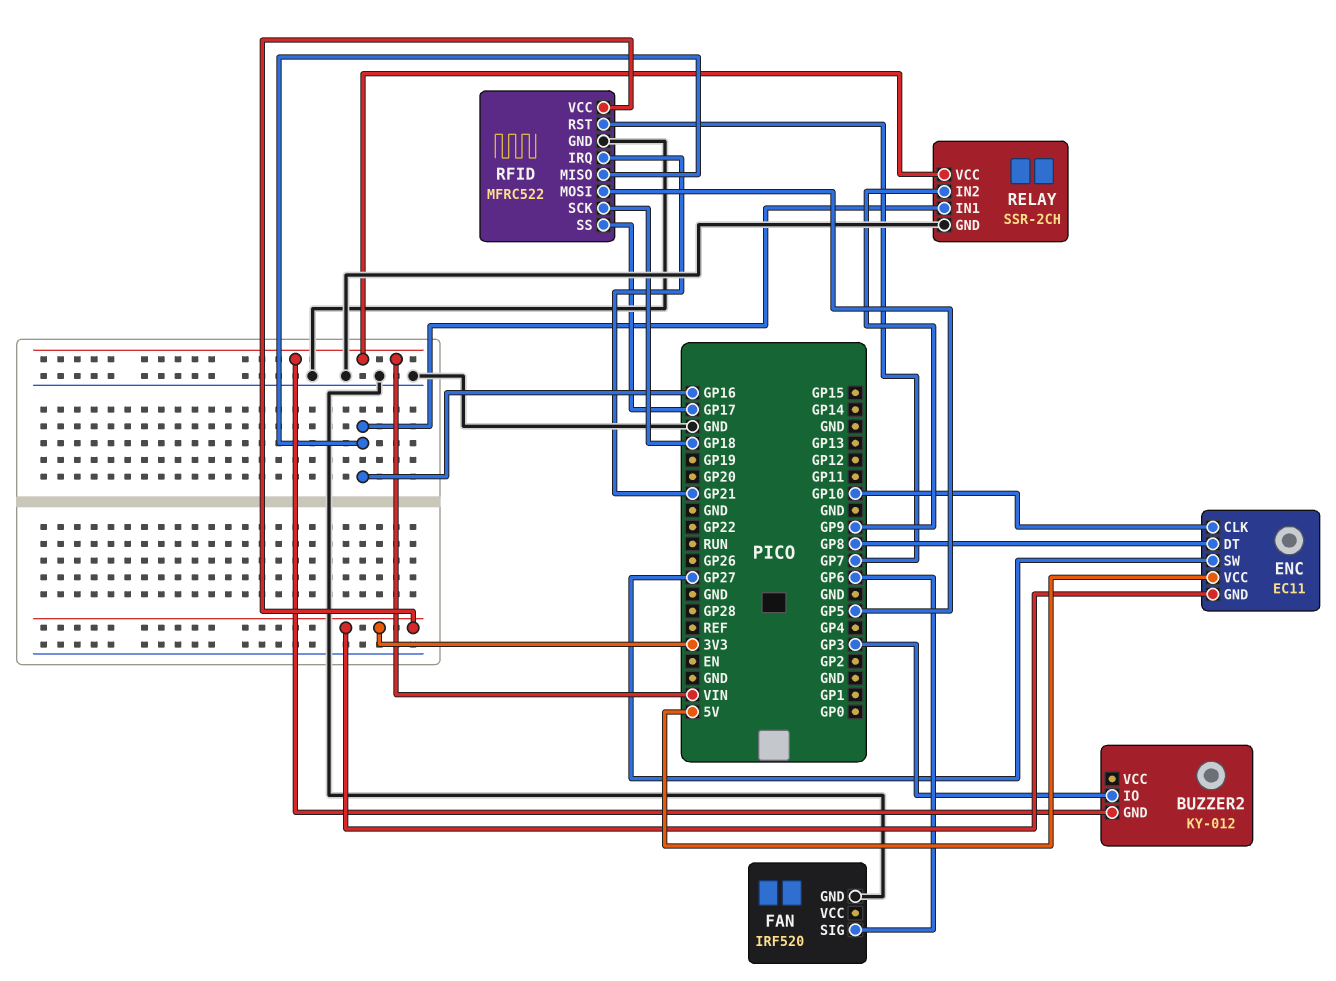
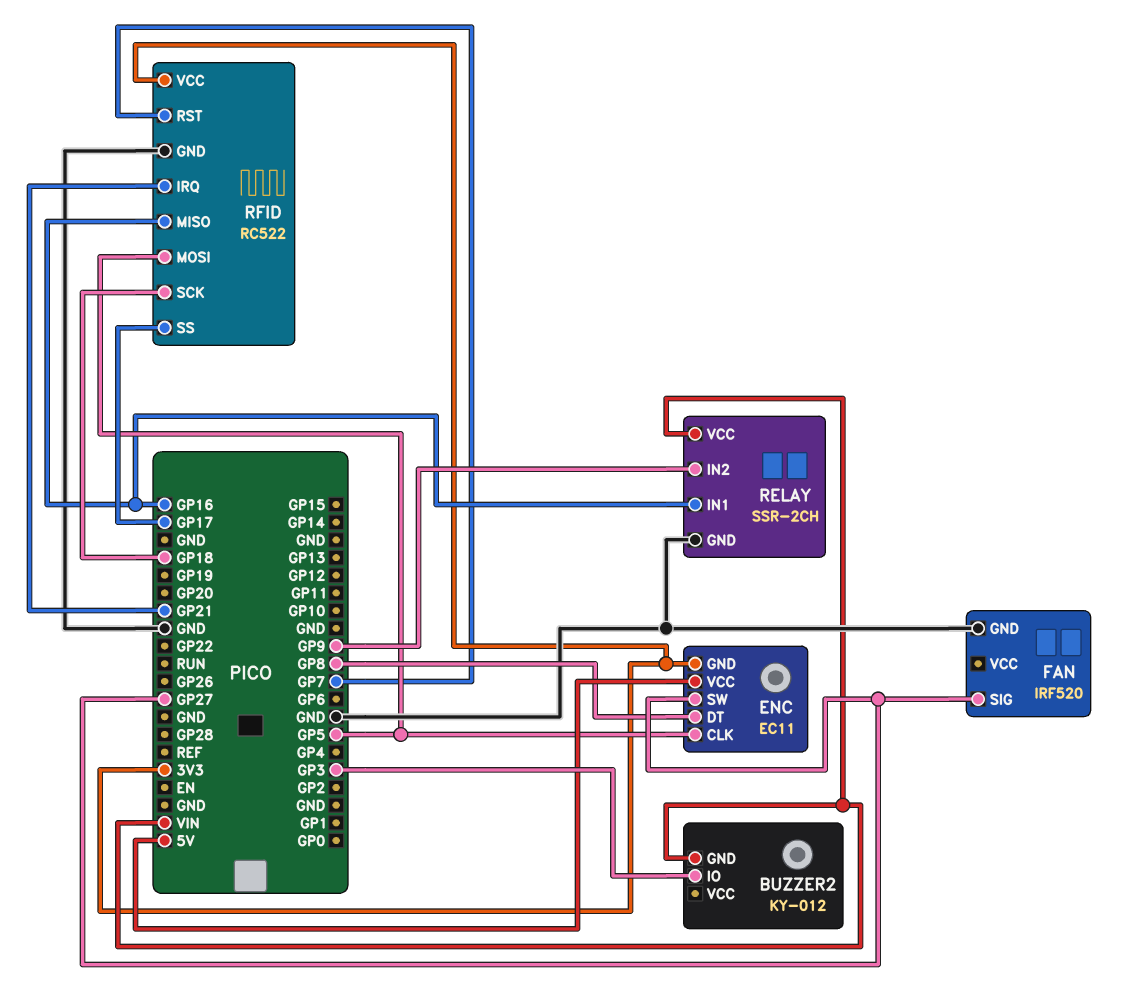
ENC pin CLK: GP10 -> GP5
FAN pin SIG: GP6 -> GP27
RFID: MFRC522 -> RC522

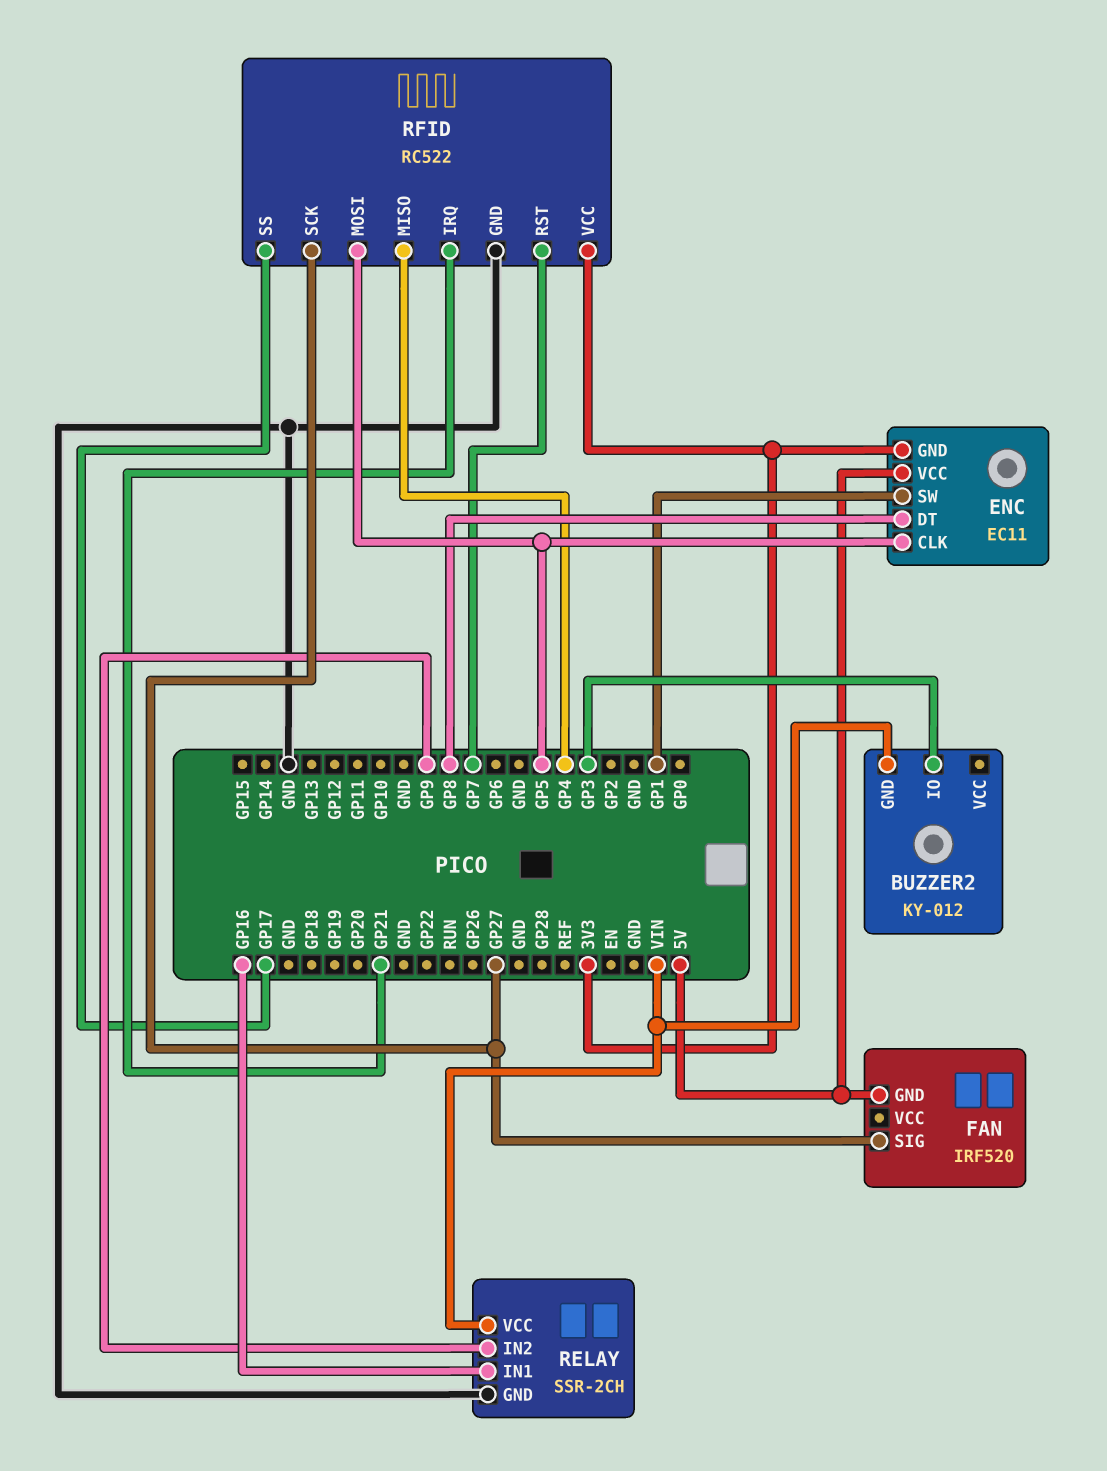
ENC pin SW: GP27 -> GP1
FAN pin GND: GND -> 5V
RFID pin MISO: GP16 -> GP4
RFID pin SCK: GP18 -> GP27

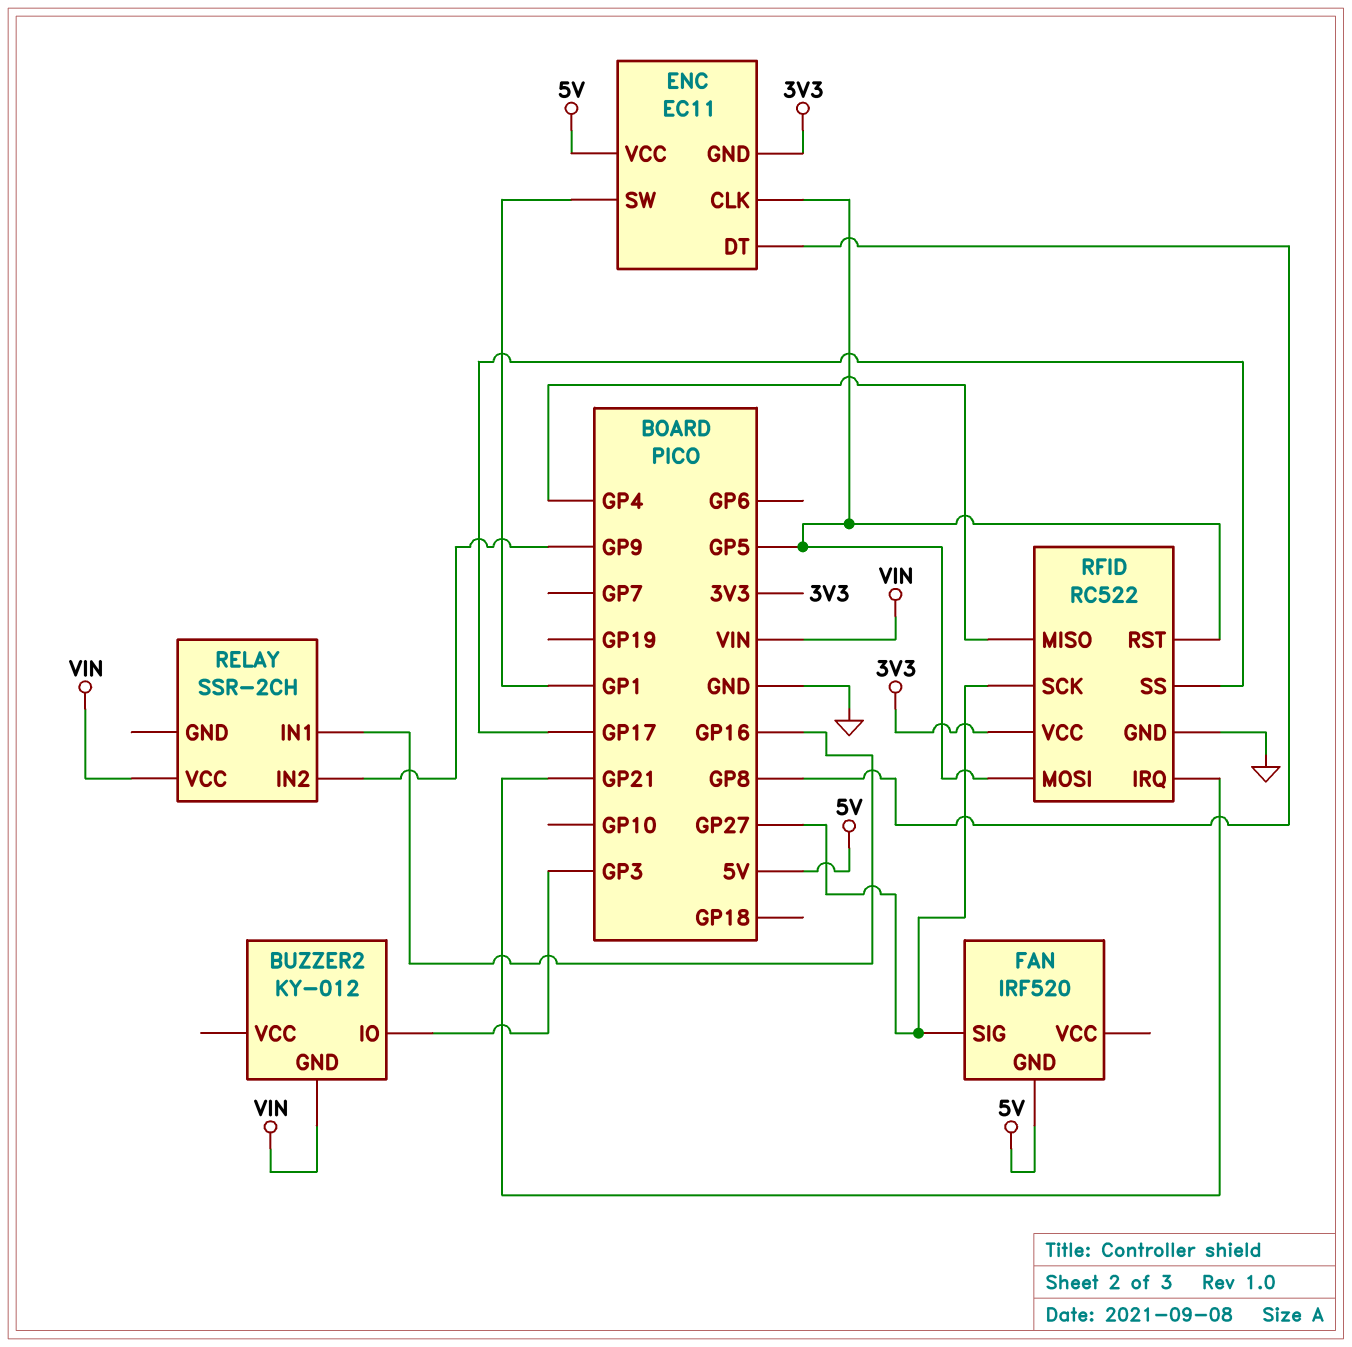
RELAY pin GND: GND -> none
RFID pin RST: GP7 -> GP5

